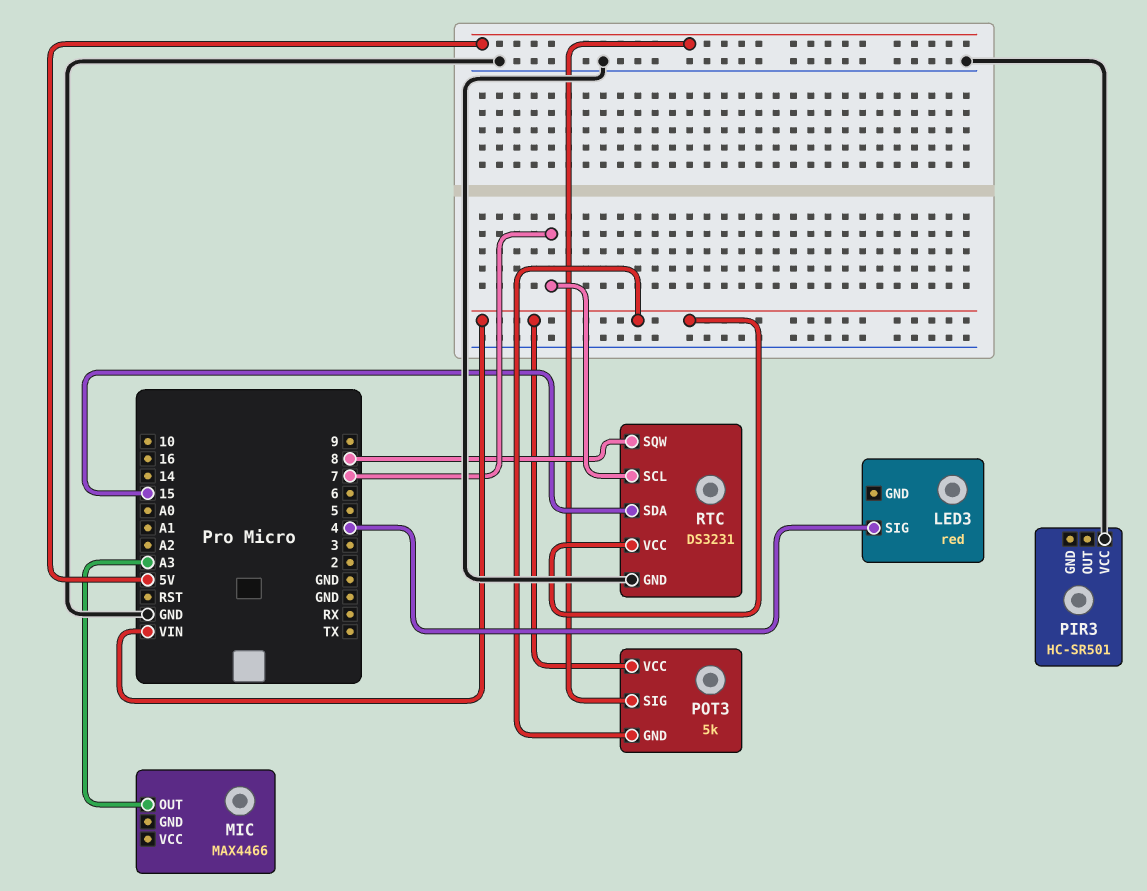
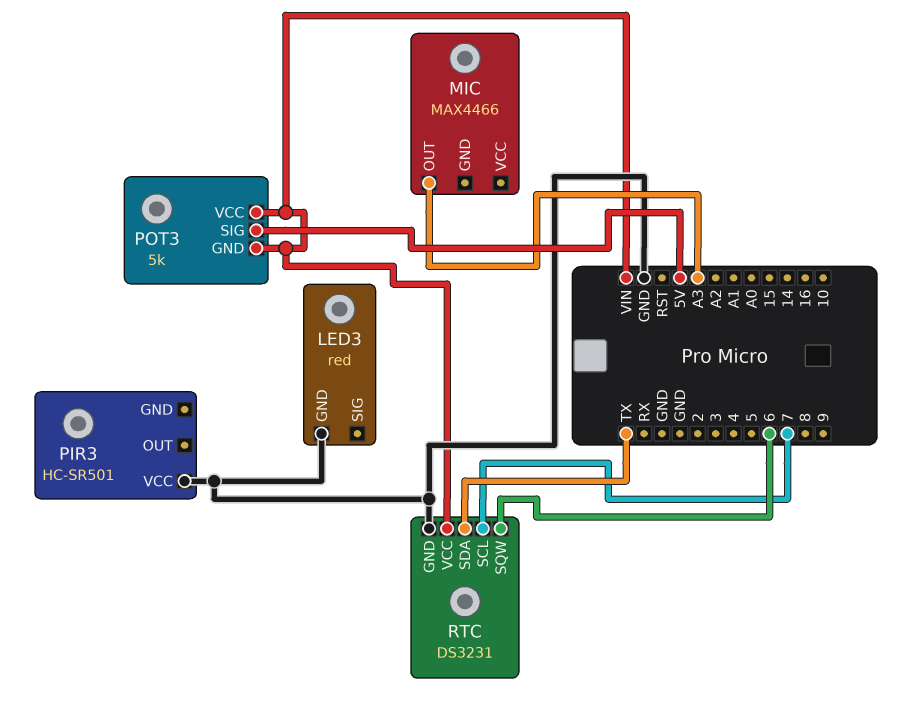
LED3 pin GND: none -> GND
LED3 pin SIG: 4 -> none
RTC pin SDA: 15 -> TX
RTC pin SQW: 8 -> 6

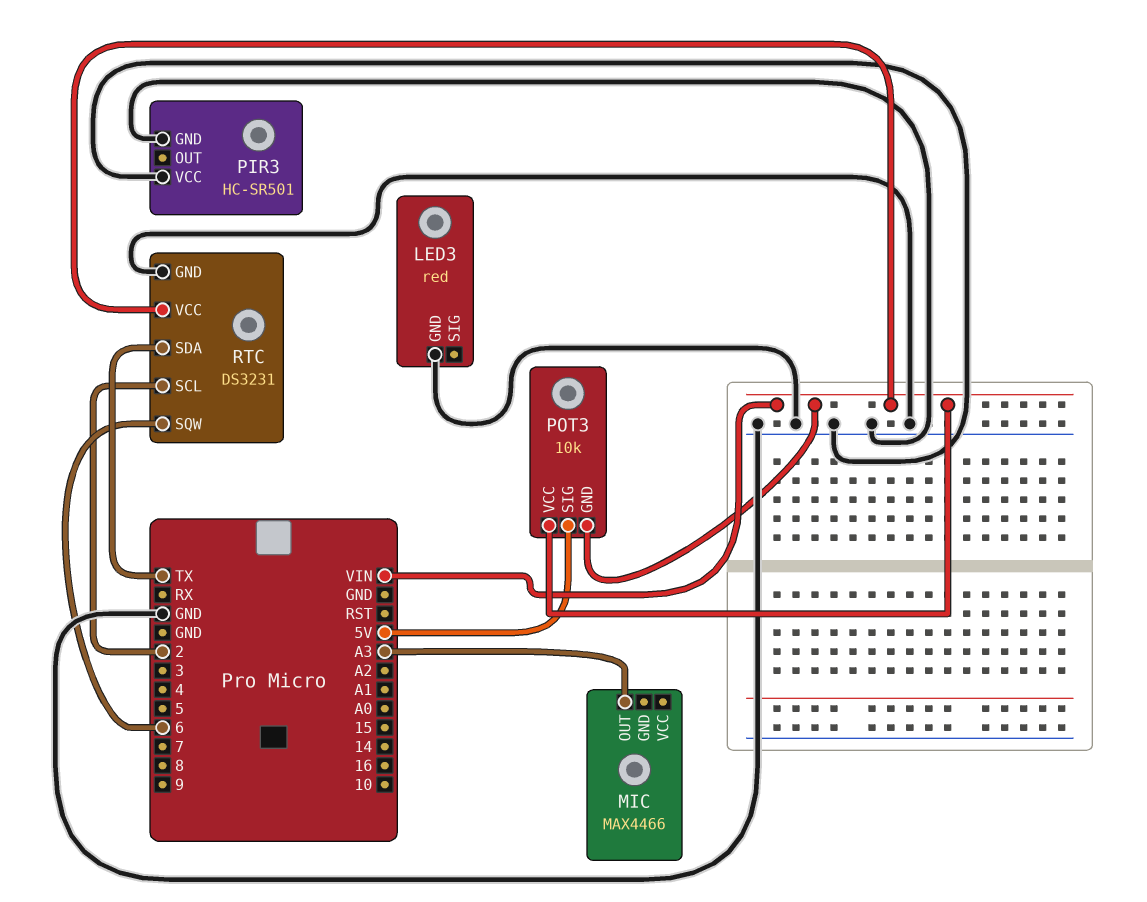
PIR3 pin GND: none -> GND
POT3: 5k -> 10k
RTC pin SCL: 7 -> 2

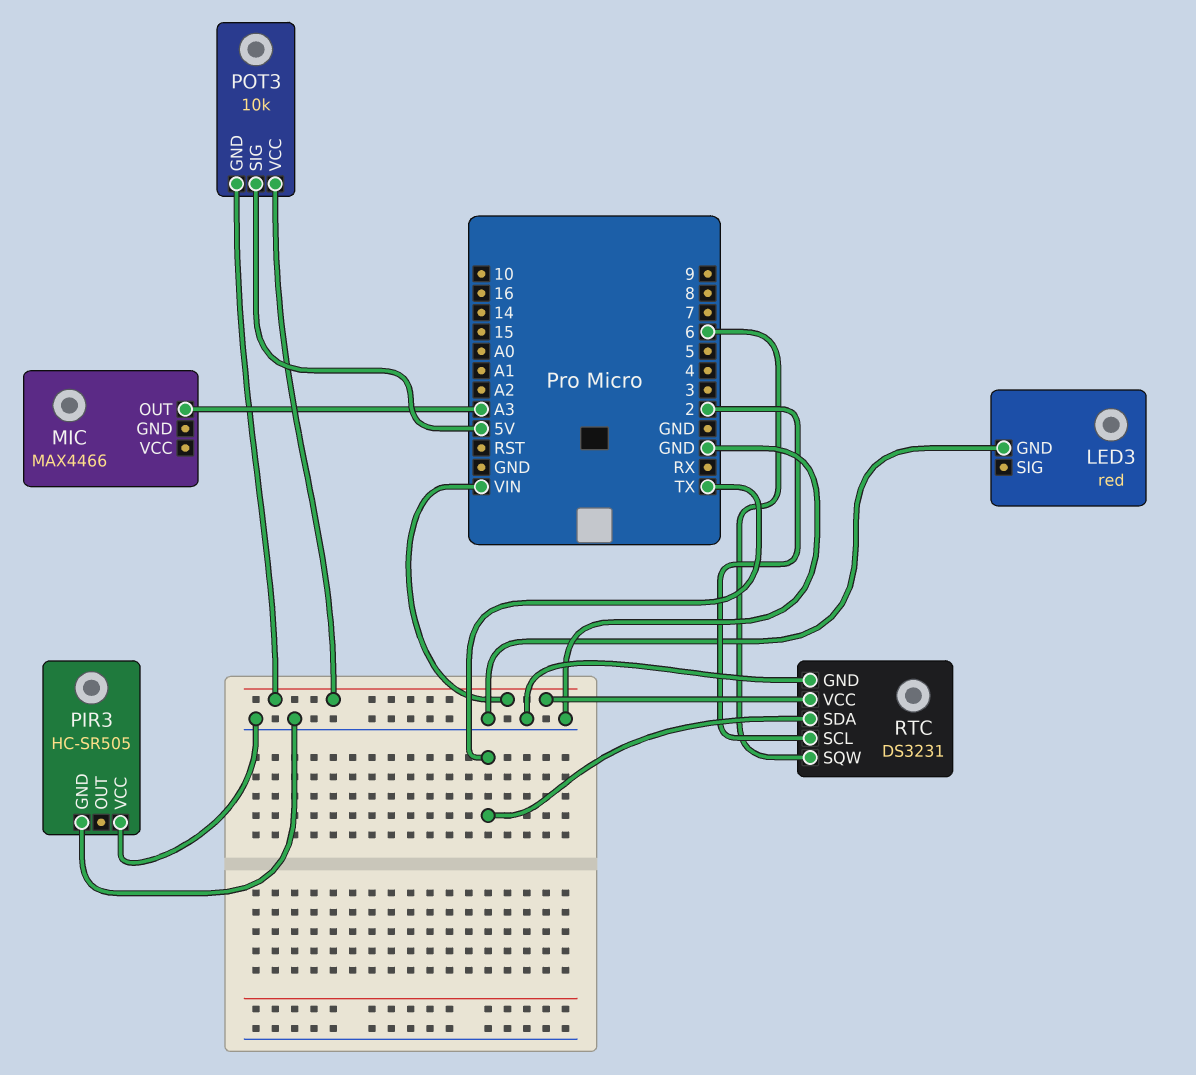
PIR3: HC-SR501 -> HC-SR505

